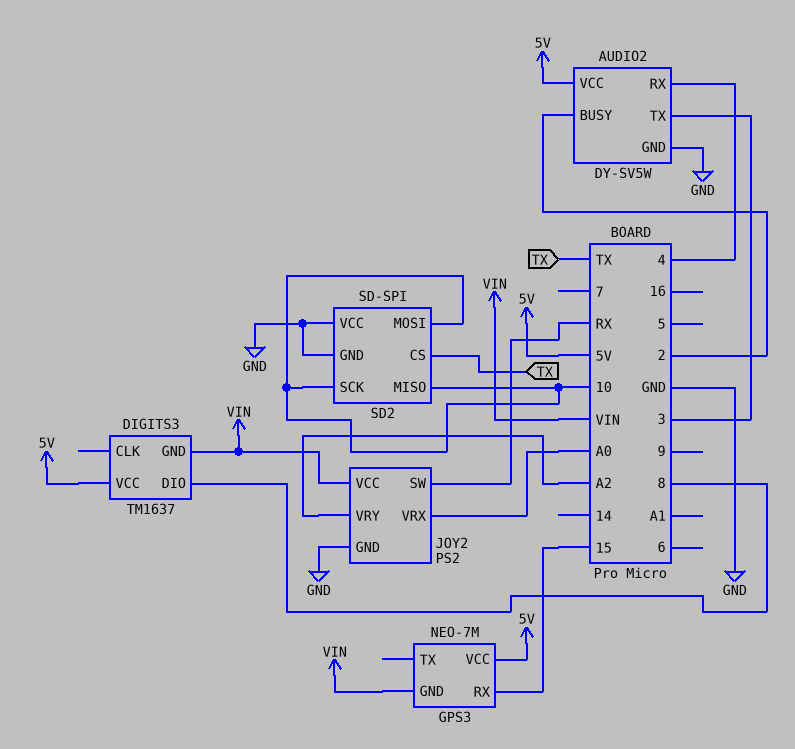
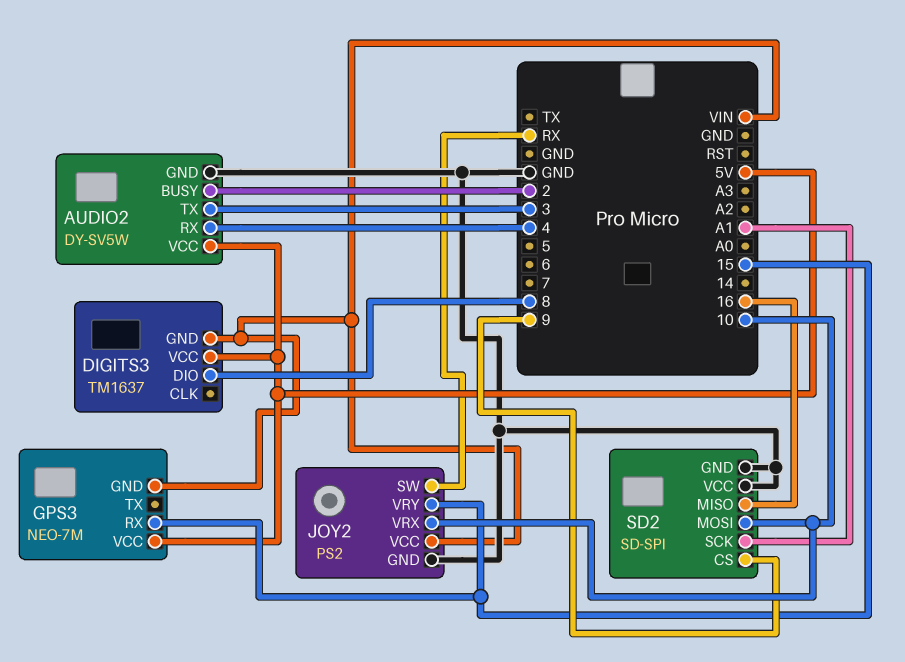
JOY2 pin VRX: A0 -> 10
JOY2 pin VRY: A2 -> 15
SD2 pin CS: TX -> 9
SD2 pin MISO: 10 -> 16
SD2 pin SCK: 10 -> A1

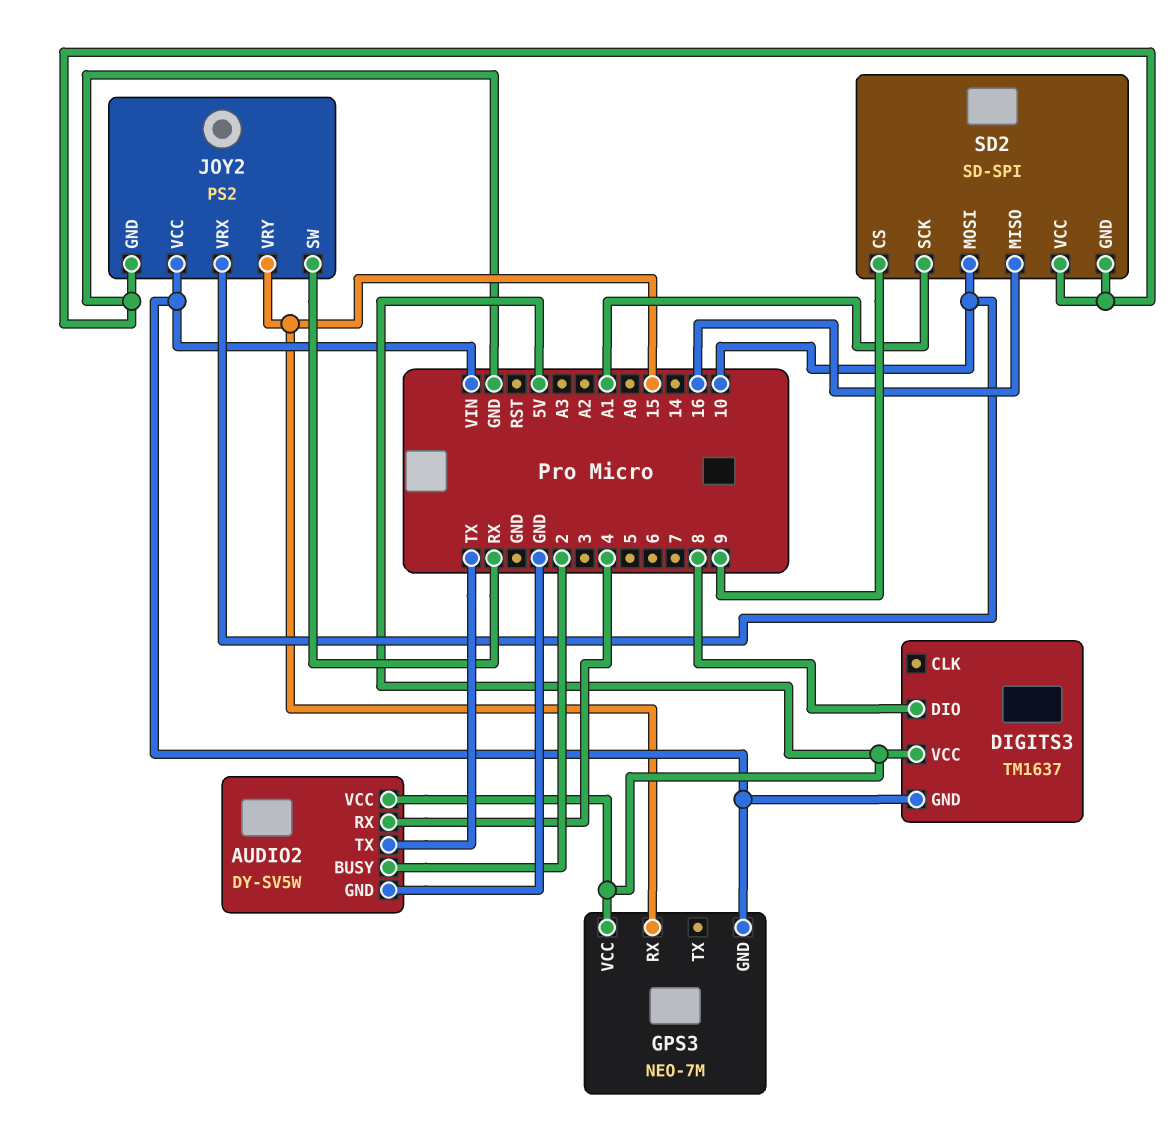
AUDIO2 pin TX: 3 -> TX

